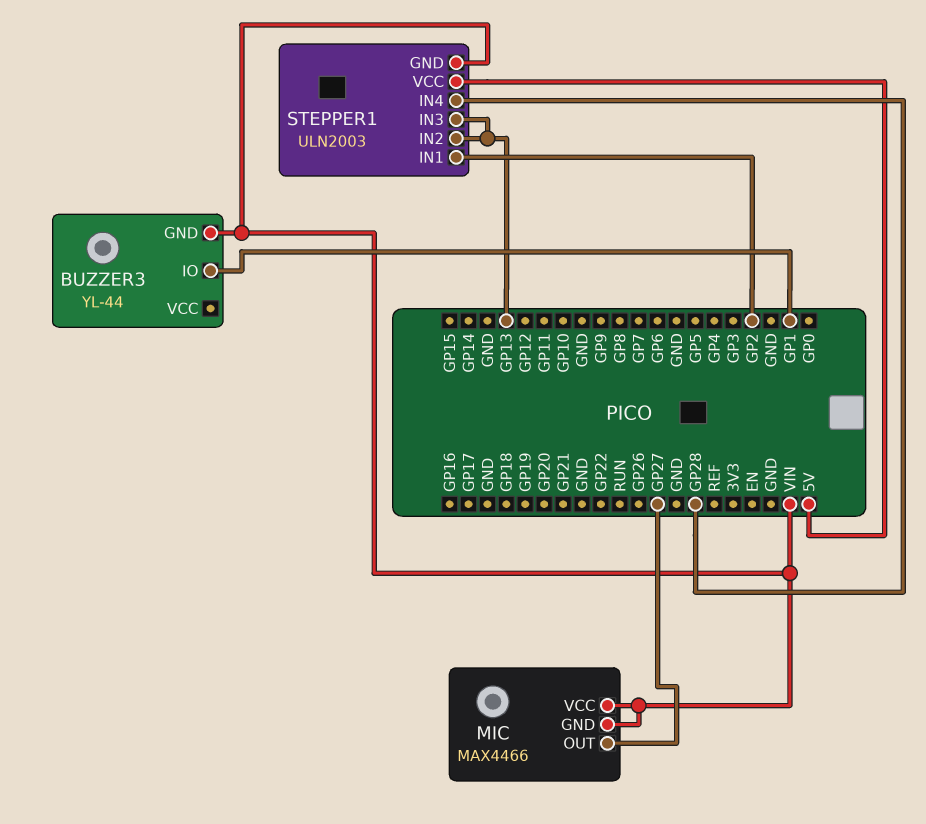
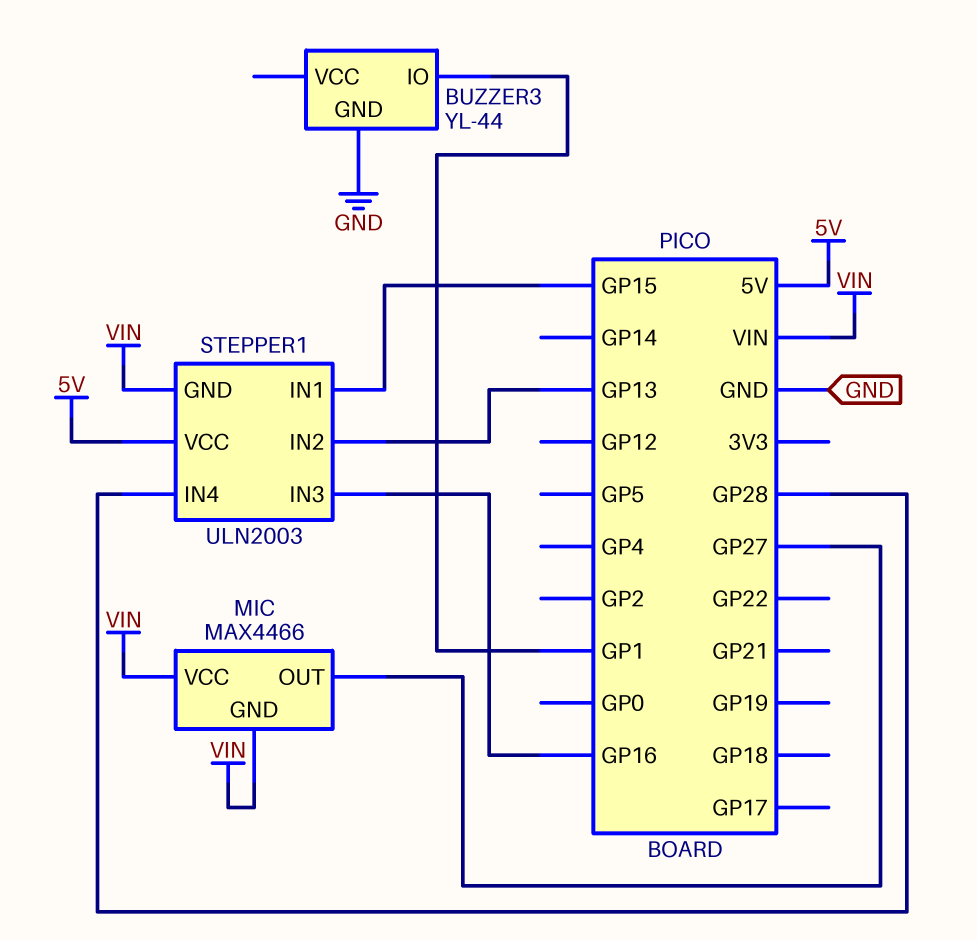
BUZZER3 pin GND: VIN -> GND
STEPPER1 pin IN1: GP2 -> GP15
STEPPER1 pin IN3: GP13 -> GP16

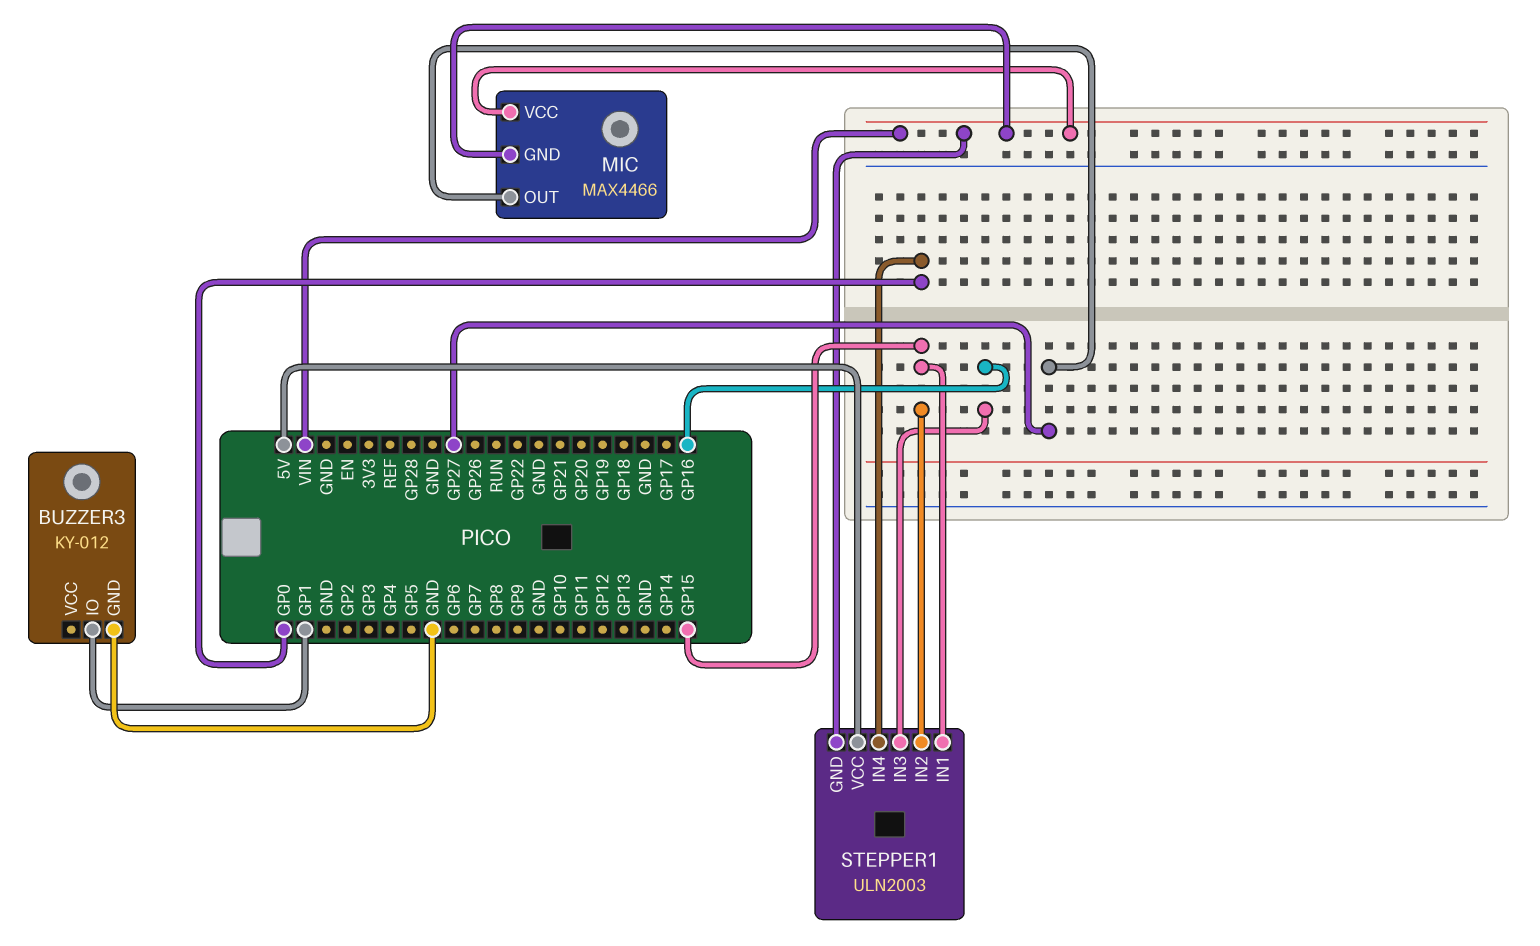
BUZZER3: YL-44 -> KY-012
STEPPER1 pin IN2: GP13 -> GP15
STEPPER1 pin IN4: GP28 -> GP0

